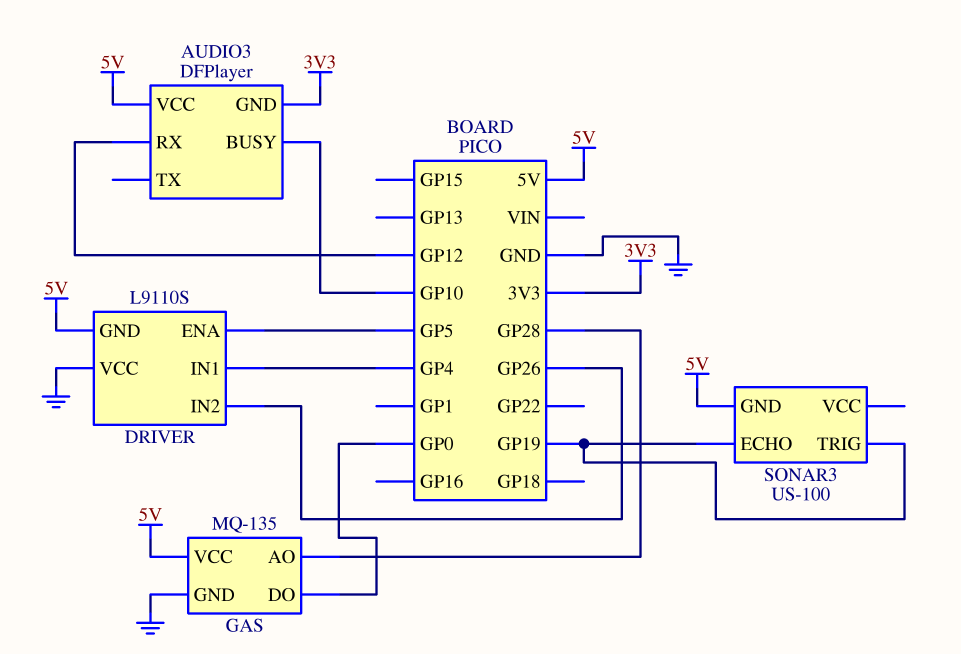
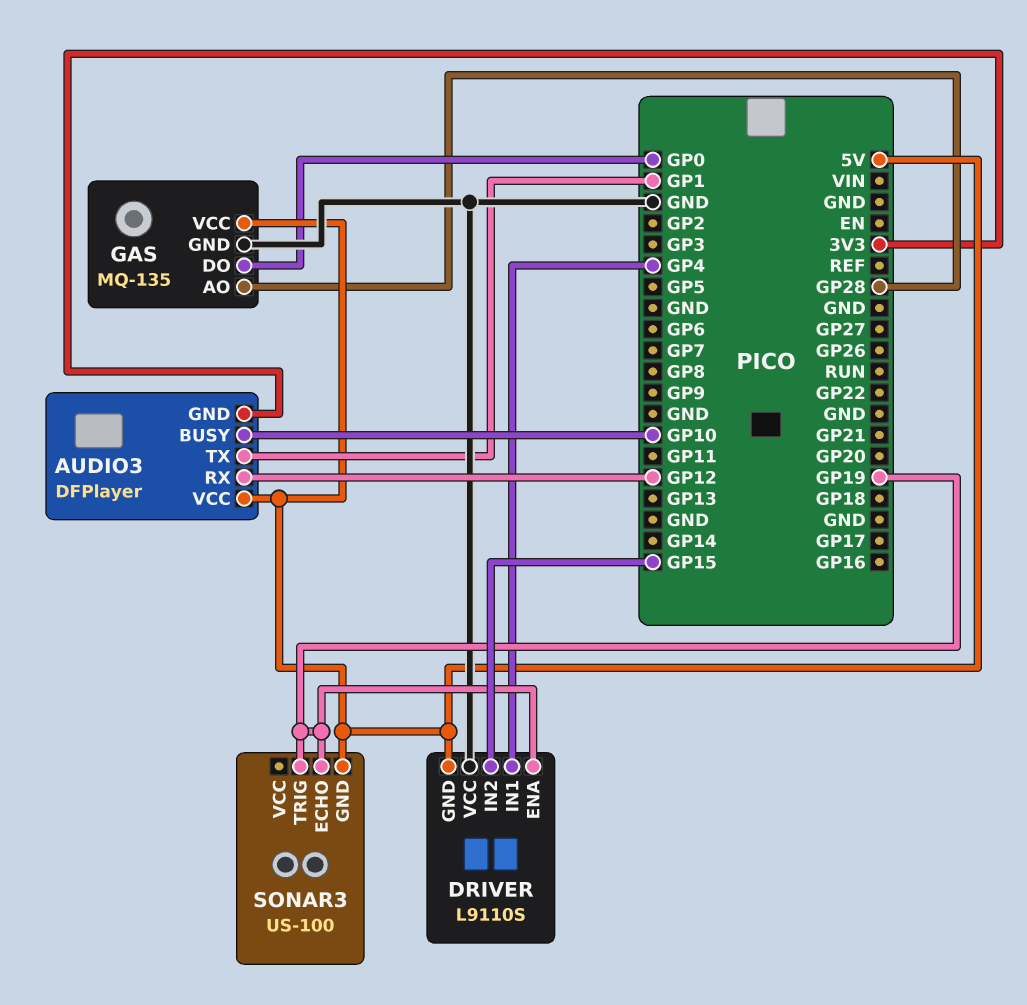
AUDIO3 pin TX: none -> GP1
DRIVER pin ENA: GP5 -> GP19
DRIVER pin IN2: GP26 -> GP15

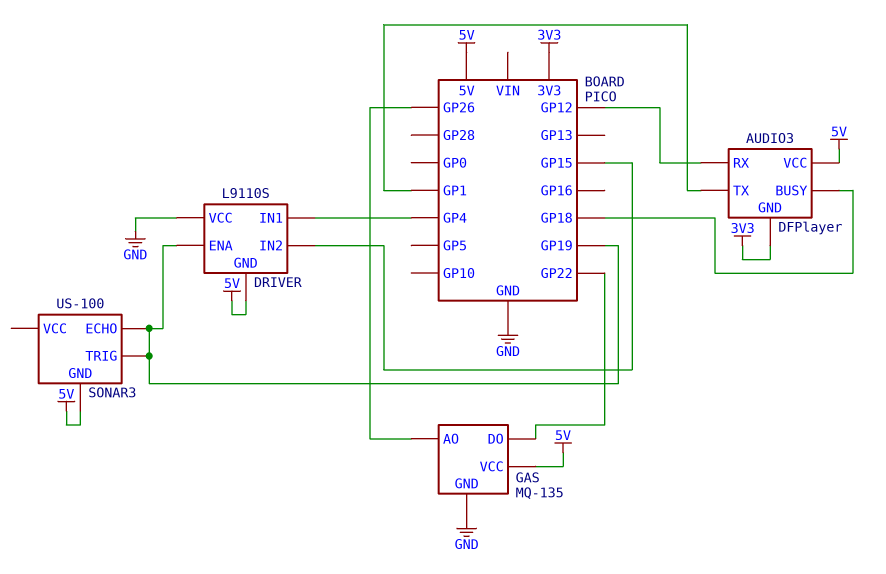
AUDIO3 pin BUSY: GP10 -> GP18
GAS pin AO: GP28 -> GP26
GAS pin DO: GP0 -> GP22

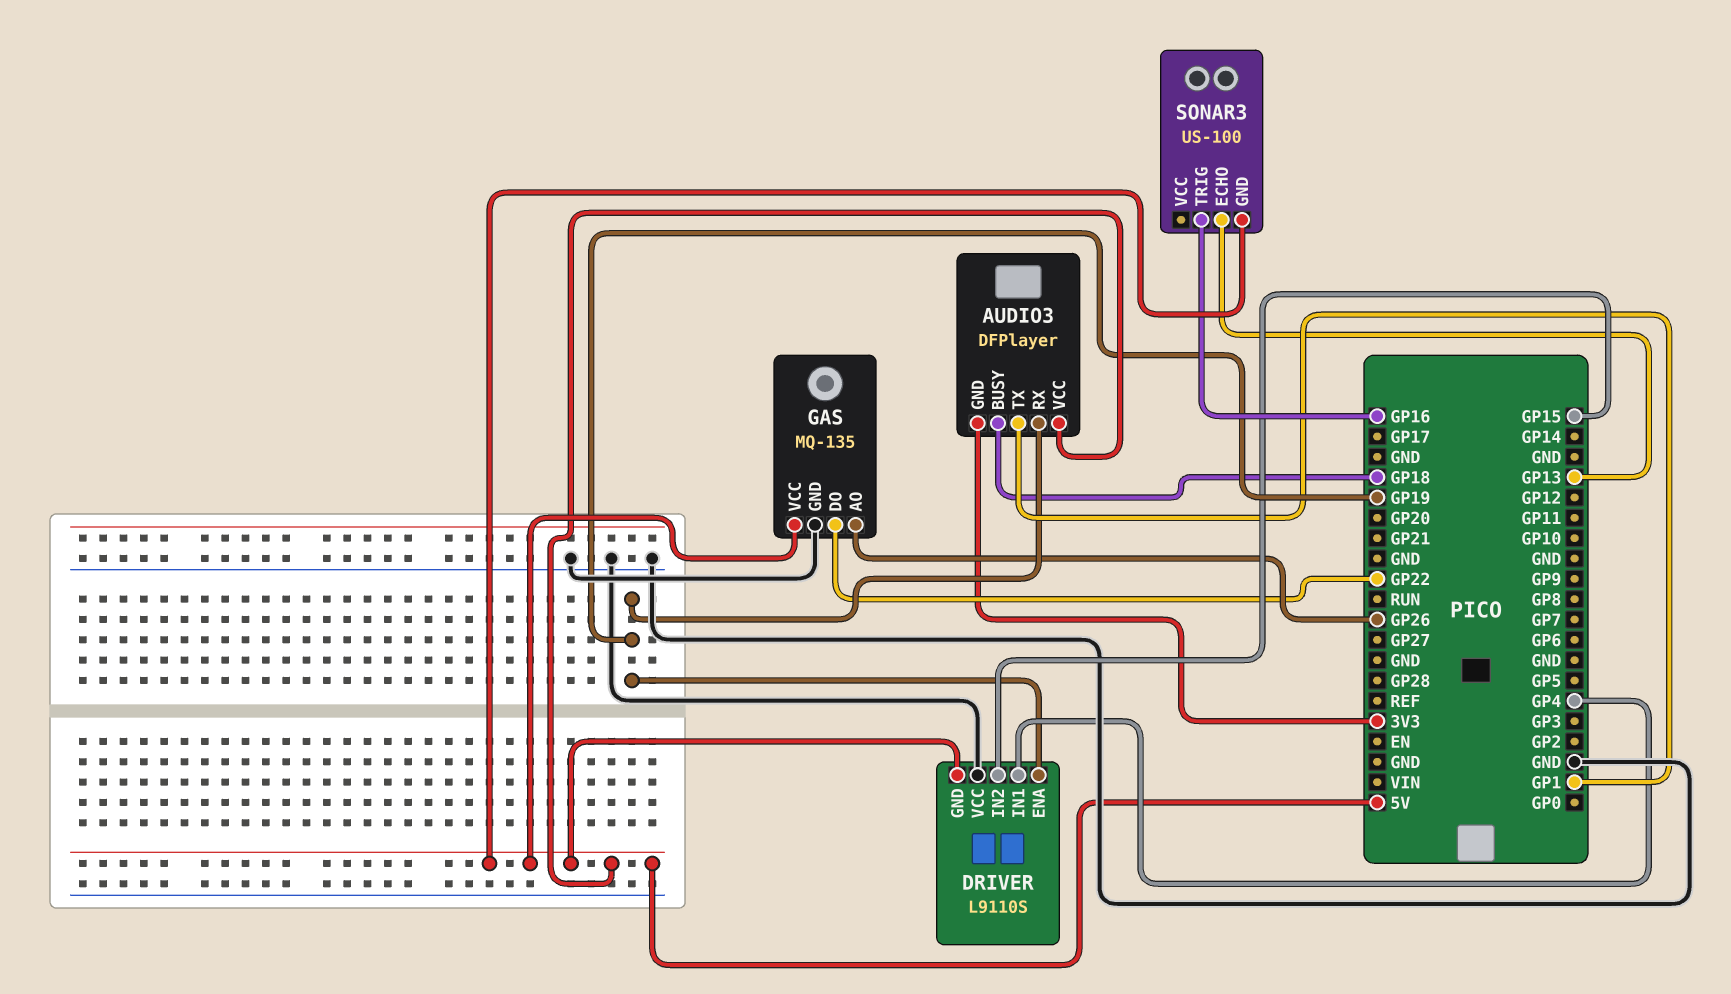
AUDIO3 pin RX: GP12 -> GP19
SONAR3 pin ECHO: GP19 -> GP13
SONAR3 pin TRIG: GP19 -> GP16

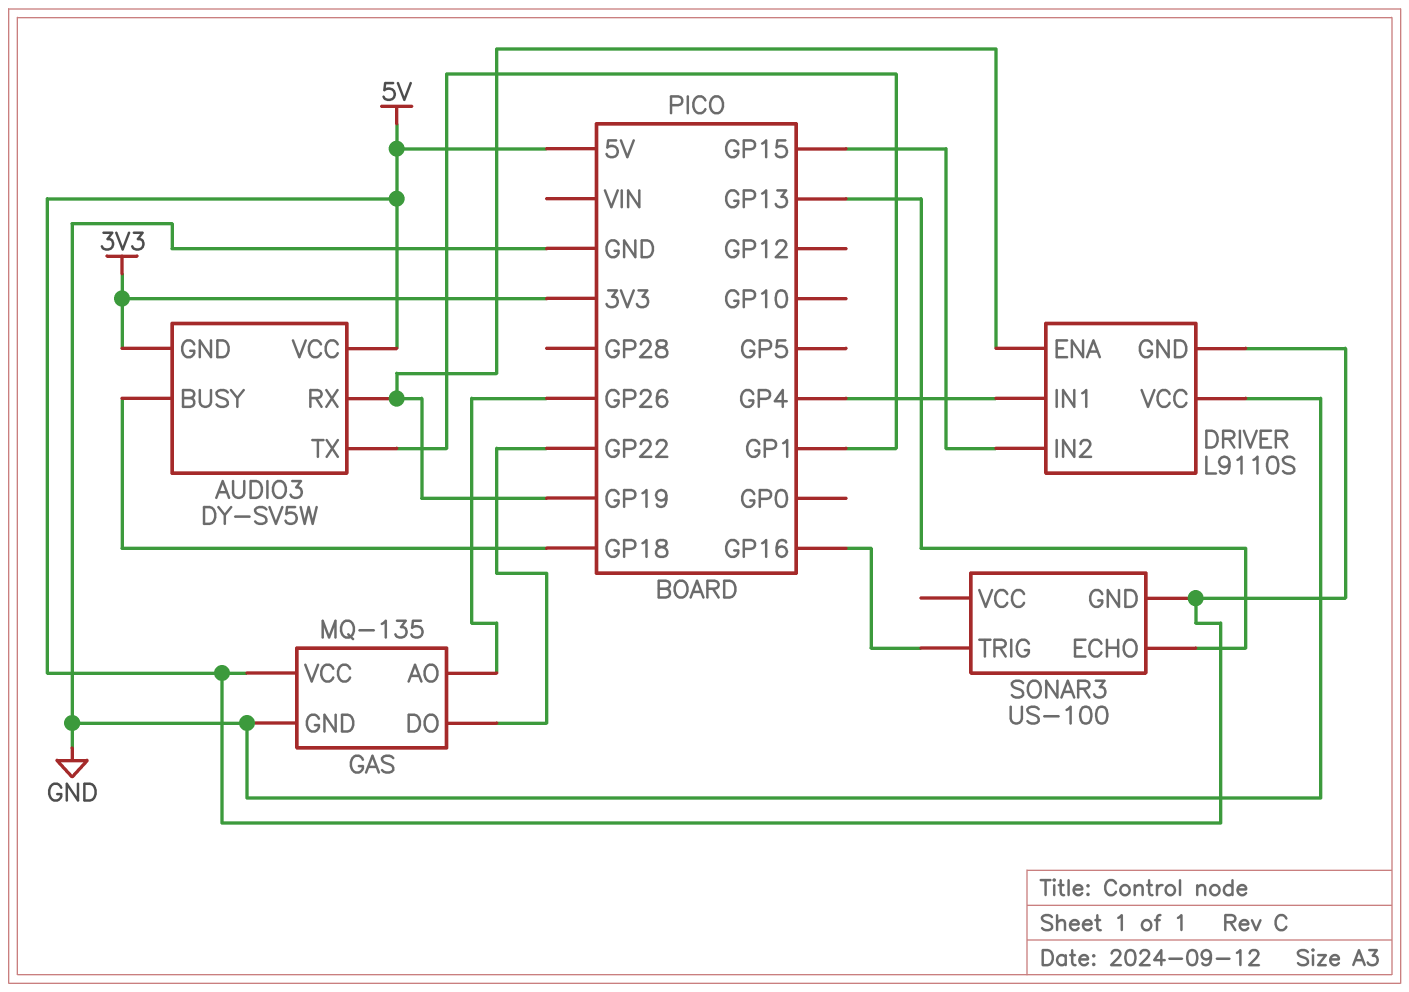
AUDIO3: DFPlayer -> DY-SV5W

